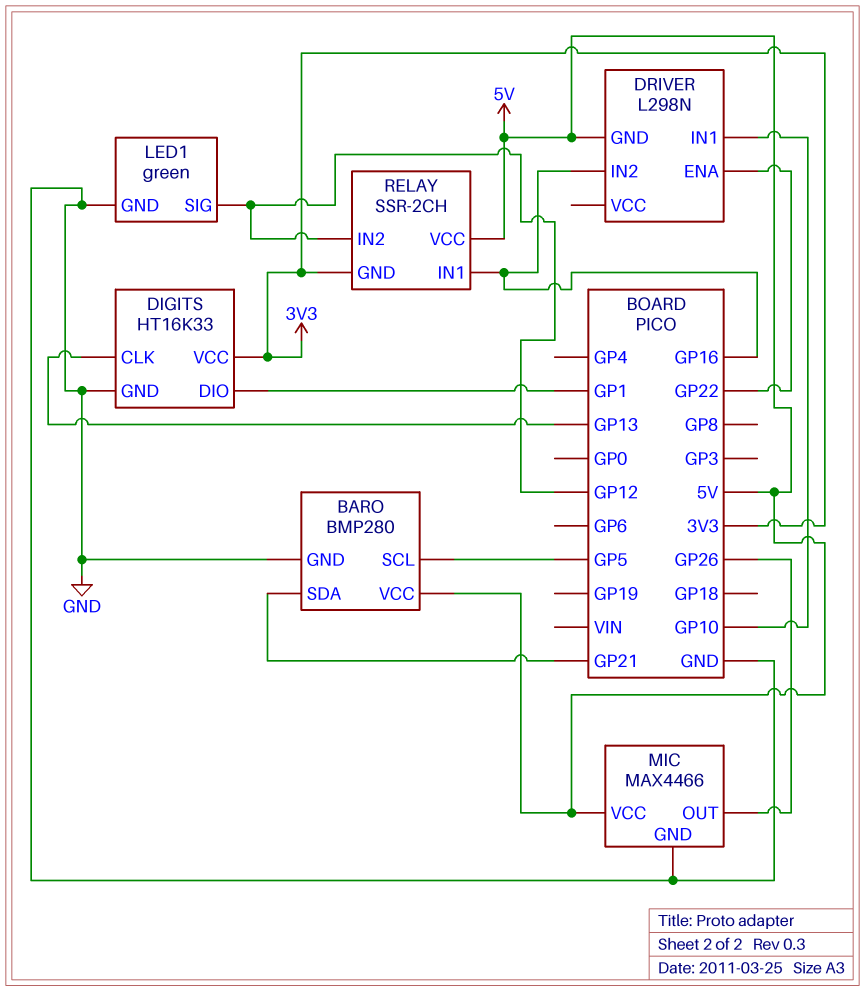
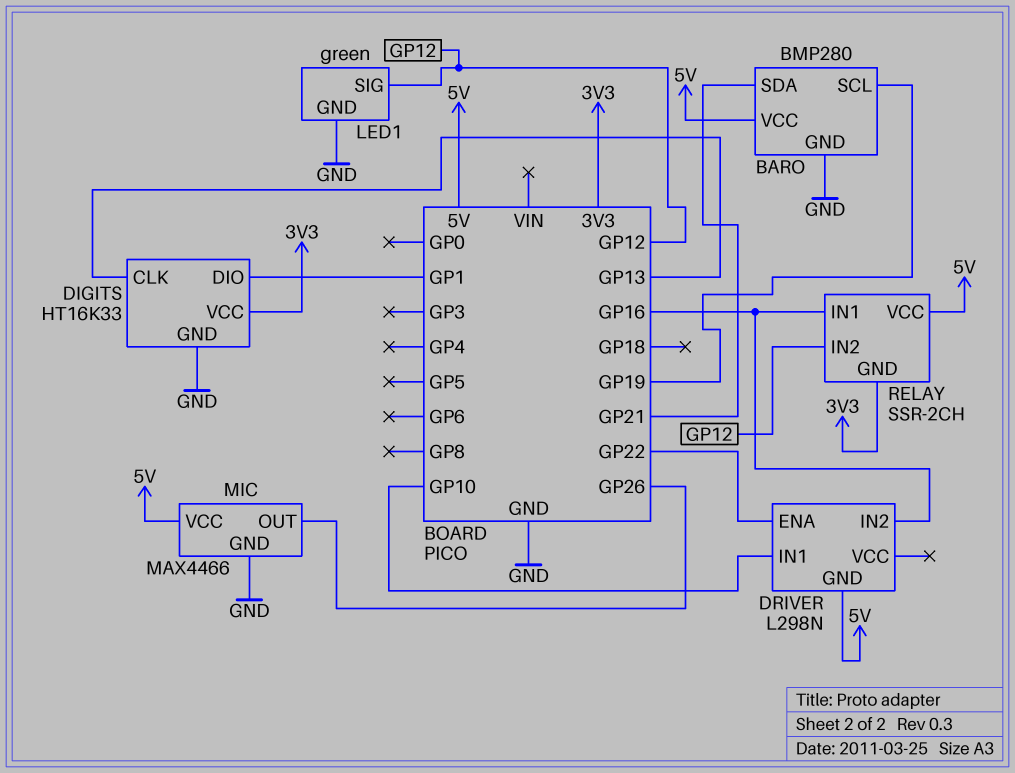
BARO pin SCL: GP5 -> GP19

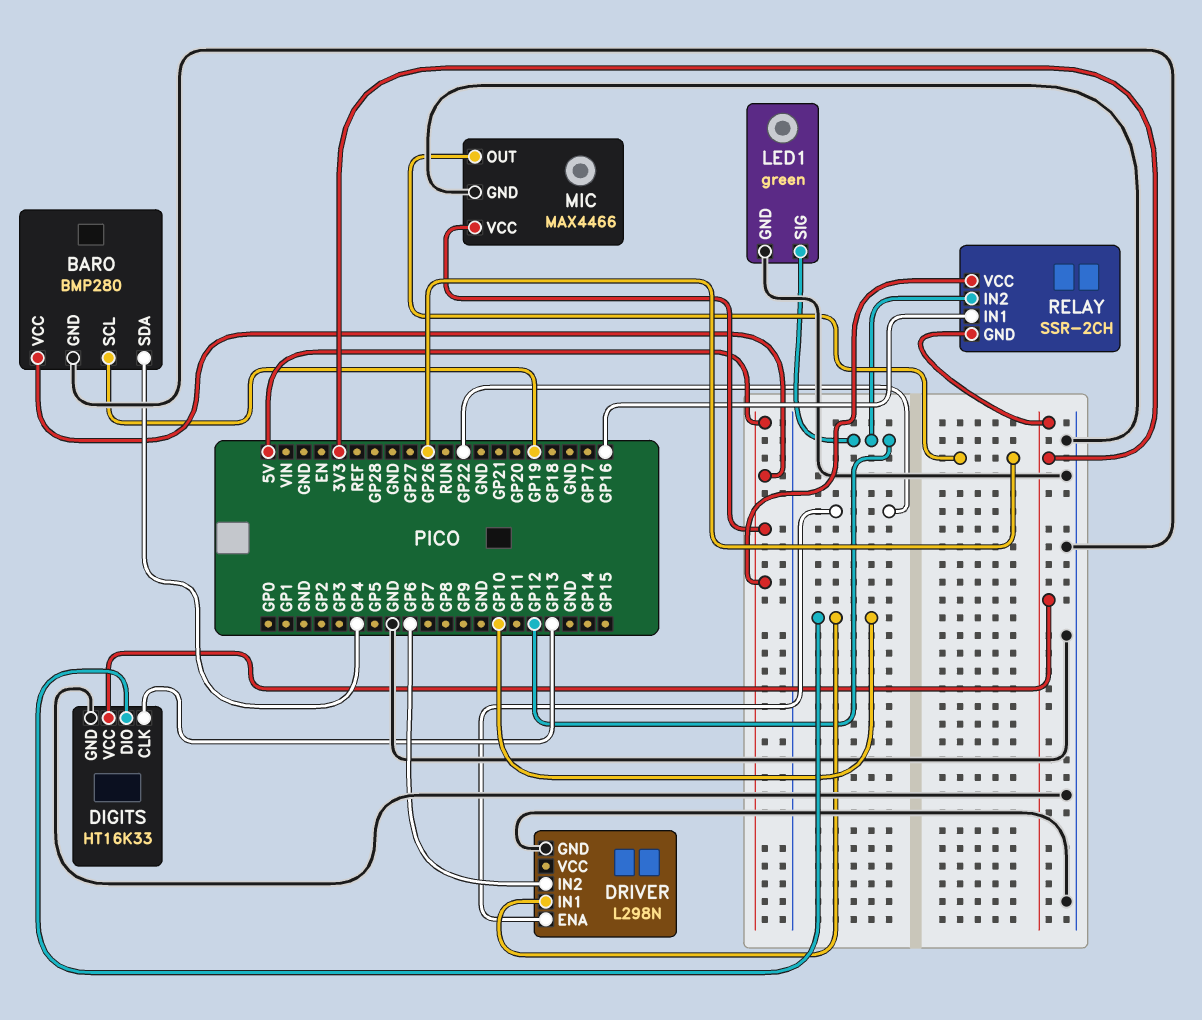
BARO pin SDA: GP21 -> GP4
DIGITS pin DIO: GP1 -> GP10
DRIVER pin GND: 5V -> GND
DRIVER pin IN2: GP16 -> GP6

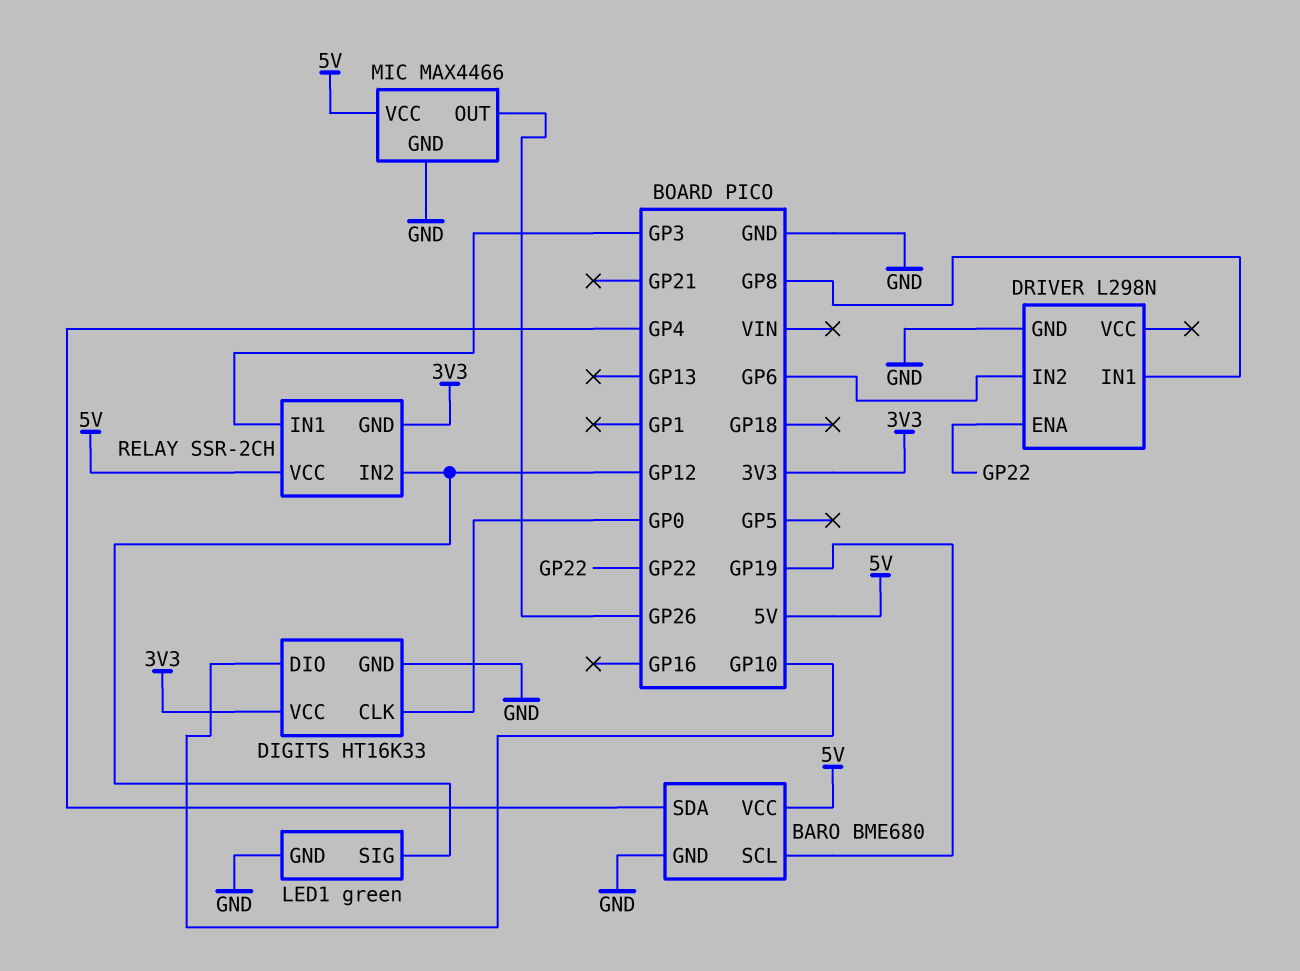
BARO: BMP280 -> BME680
DIGITS pin CLK: GP13 -> GP0
DRIVER pin IN1: GP10 -> GP8
RELAY pin IN1: GP16 -> GP3

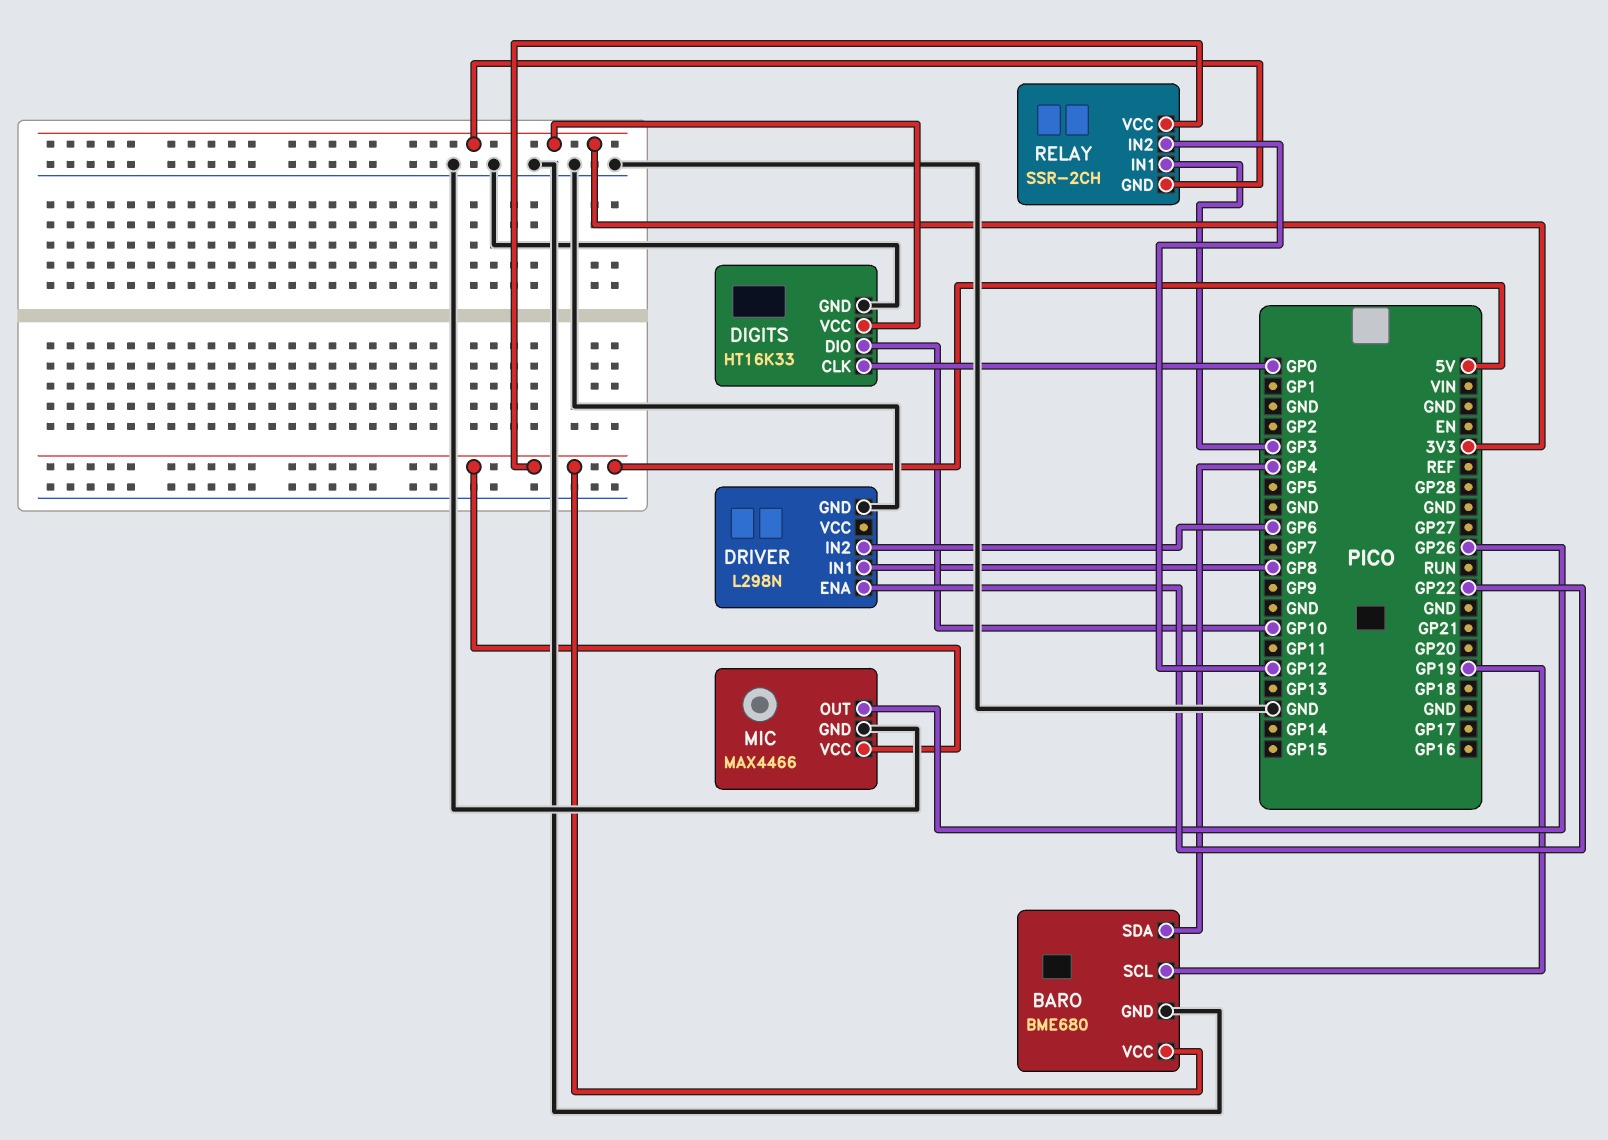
LED1: green -> none
LED1 pin GND: GND -> none
LED1 pin SIG: GP12 -> none

